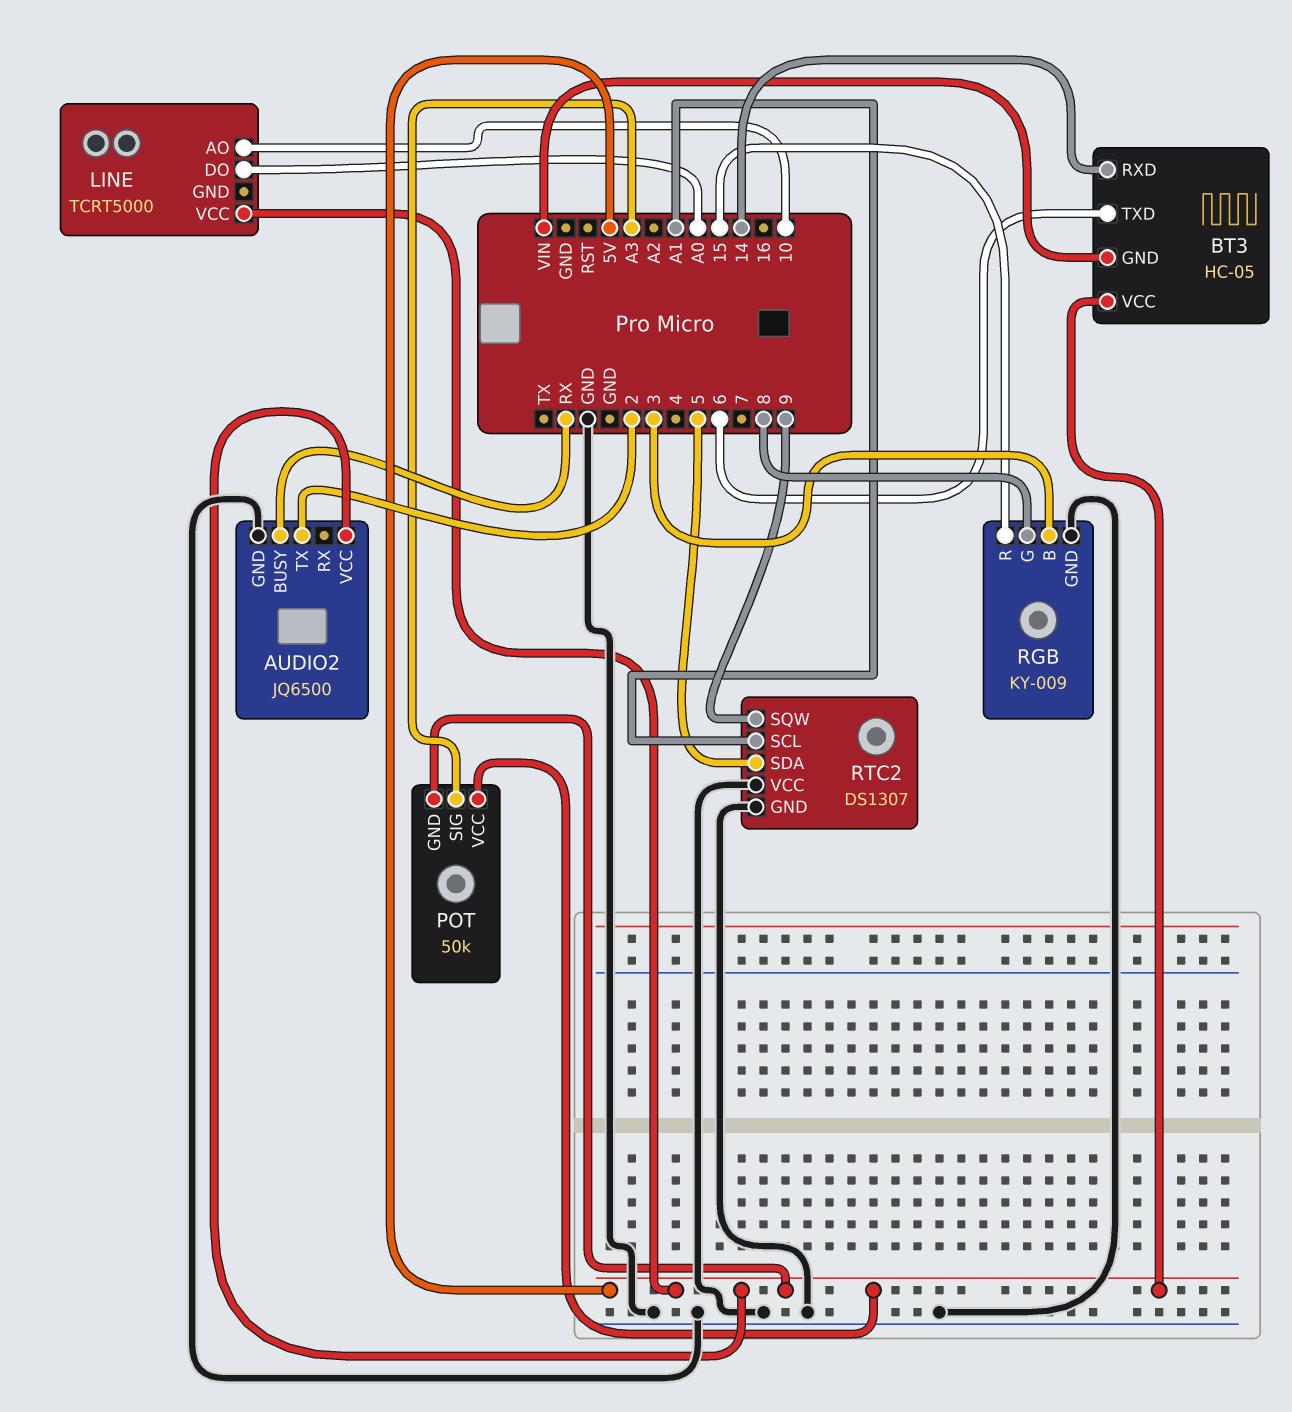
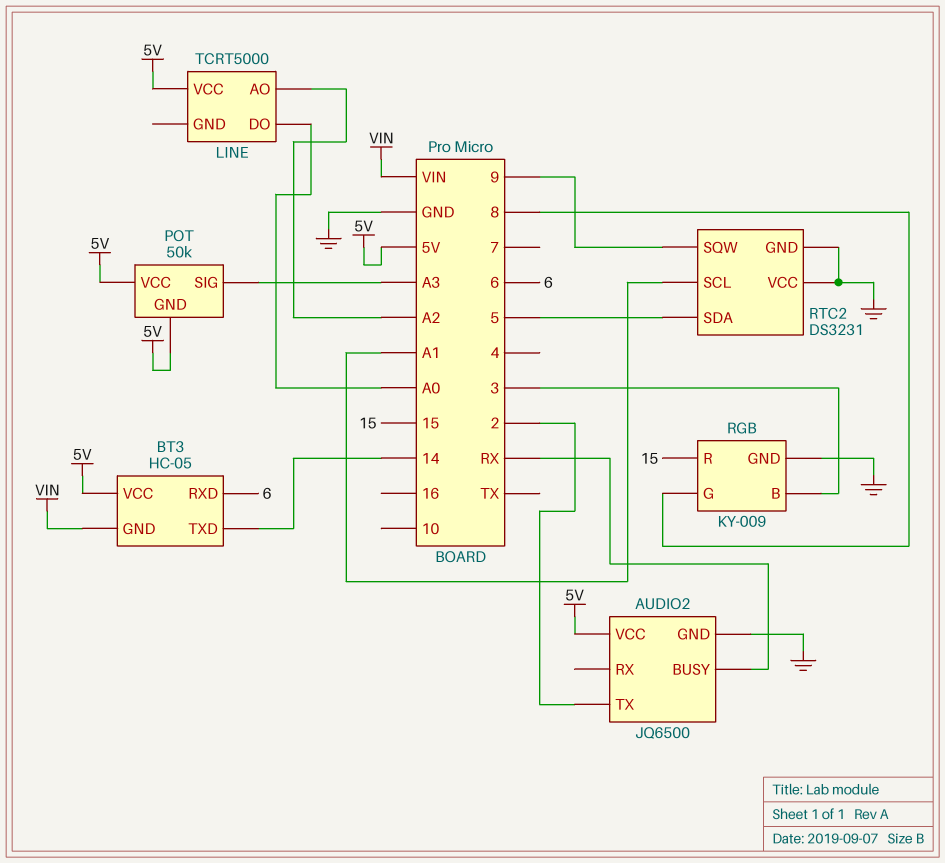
BT3 pin RXD: 14 -> 6
BT3 pin TXD: 6 -> 14
LINE pin AO: 10 -> A2
RTC2: DS1307 -> DS3231

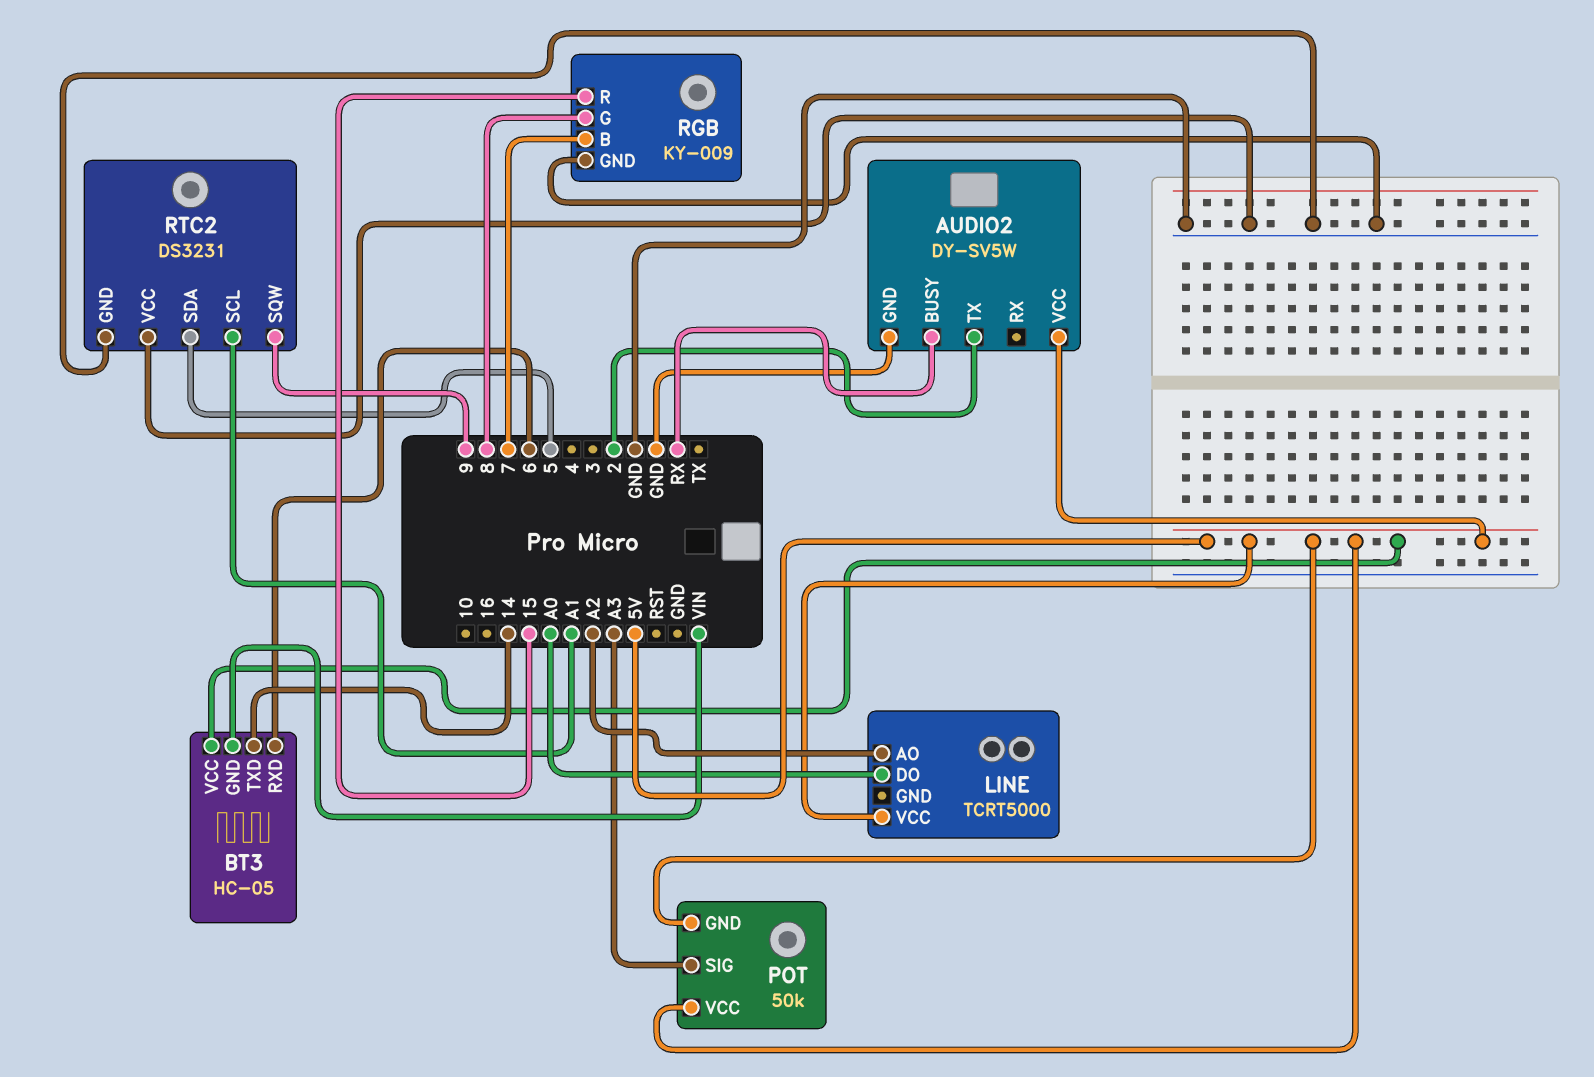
AUDIO2: JQ6500 -> DY-SV5W
RGB pin B: 3 -> 7

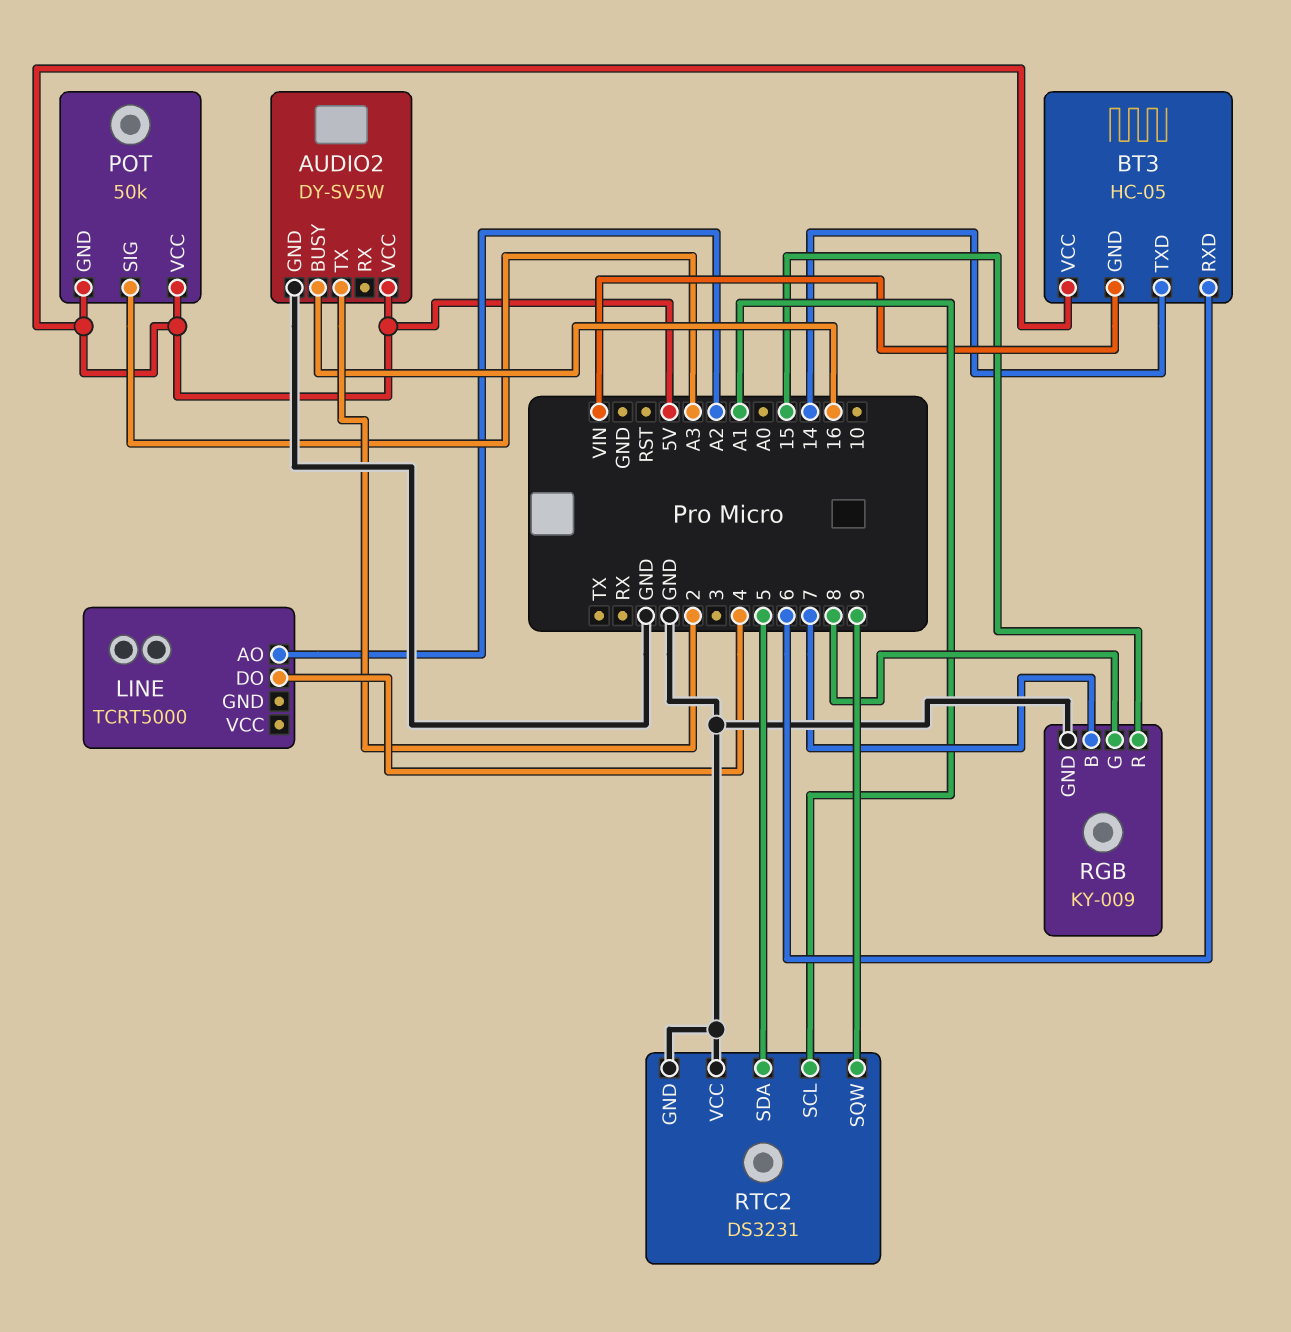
AUDIO2 pin BUSY: RX -> 16
LINE pin DO: A0 -> 4
LINE pin VCC: 5V -> none

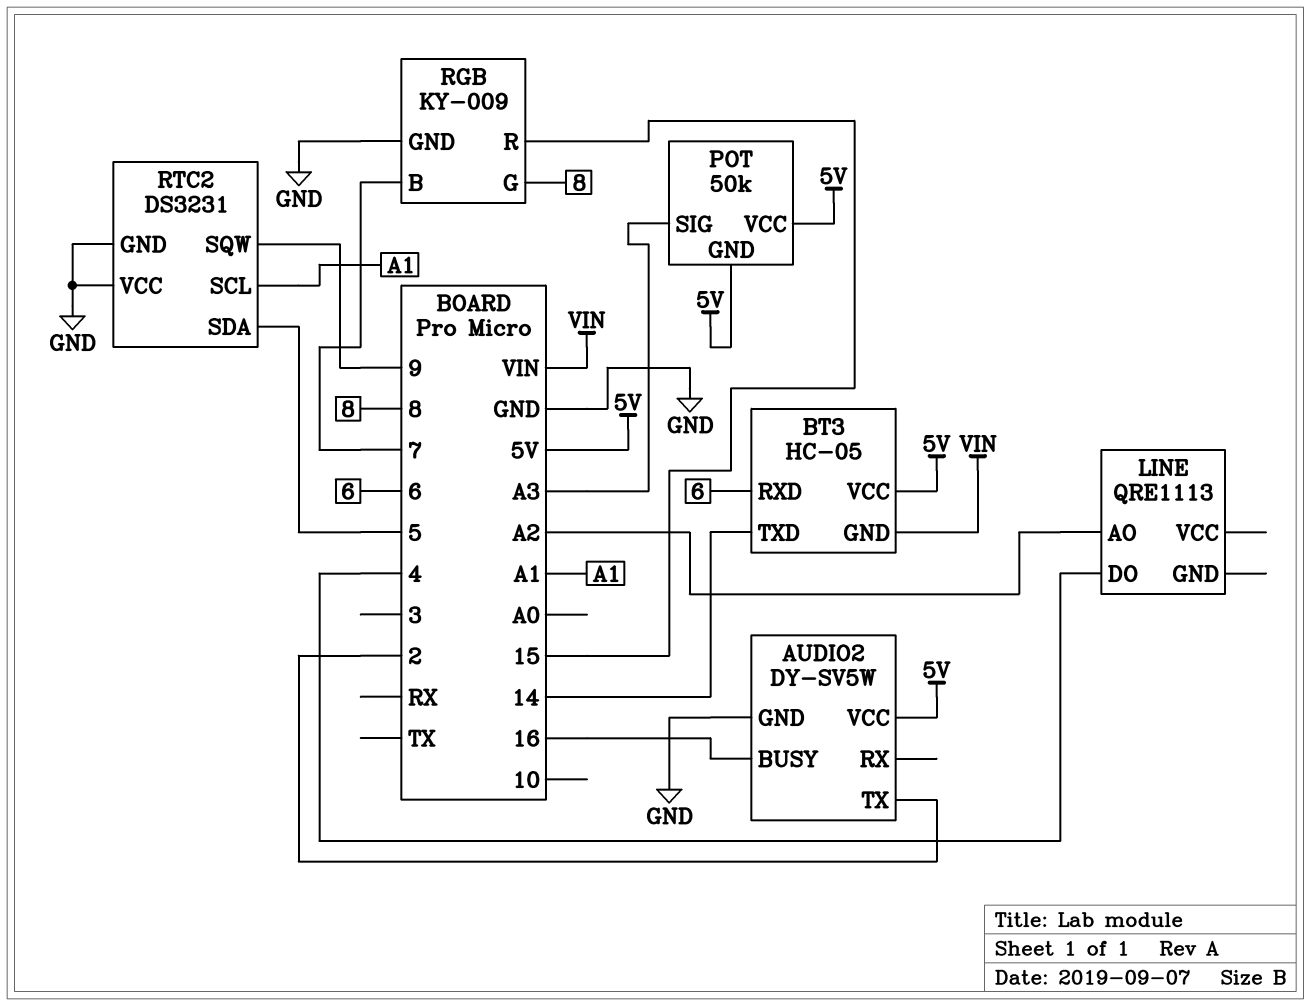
LINE: TCRT5000 -> QRE1113

